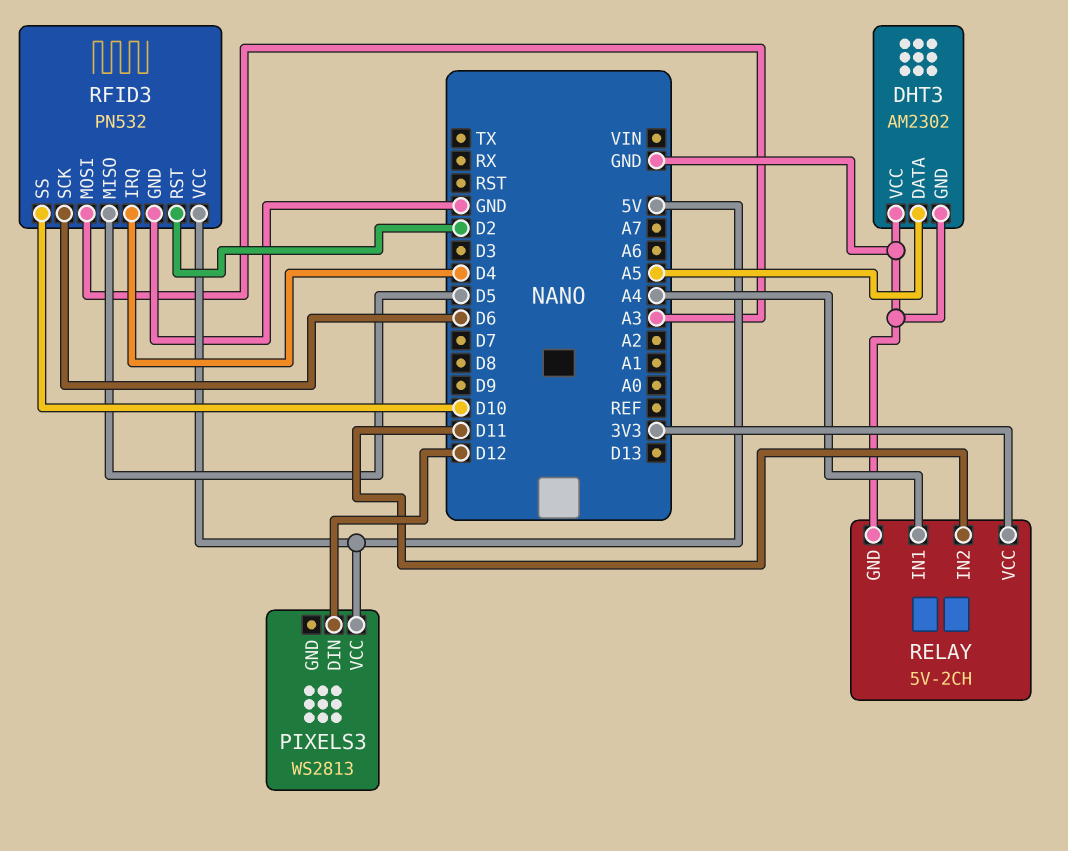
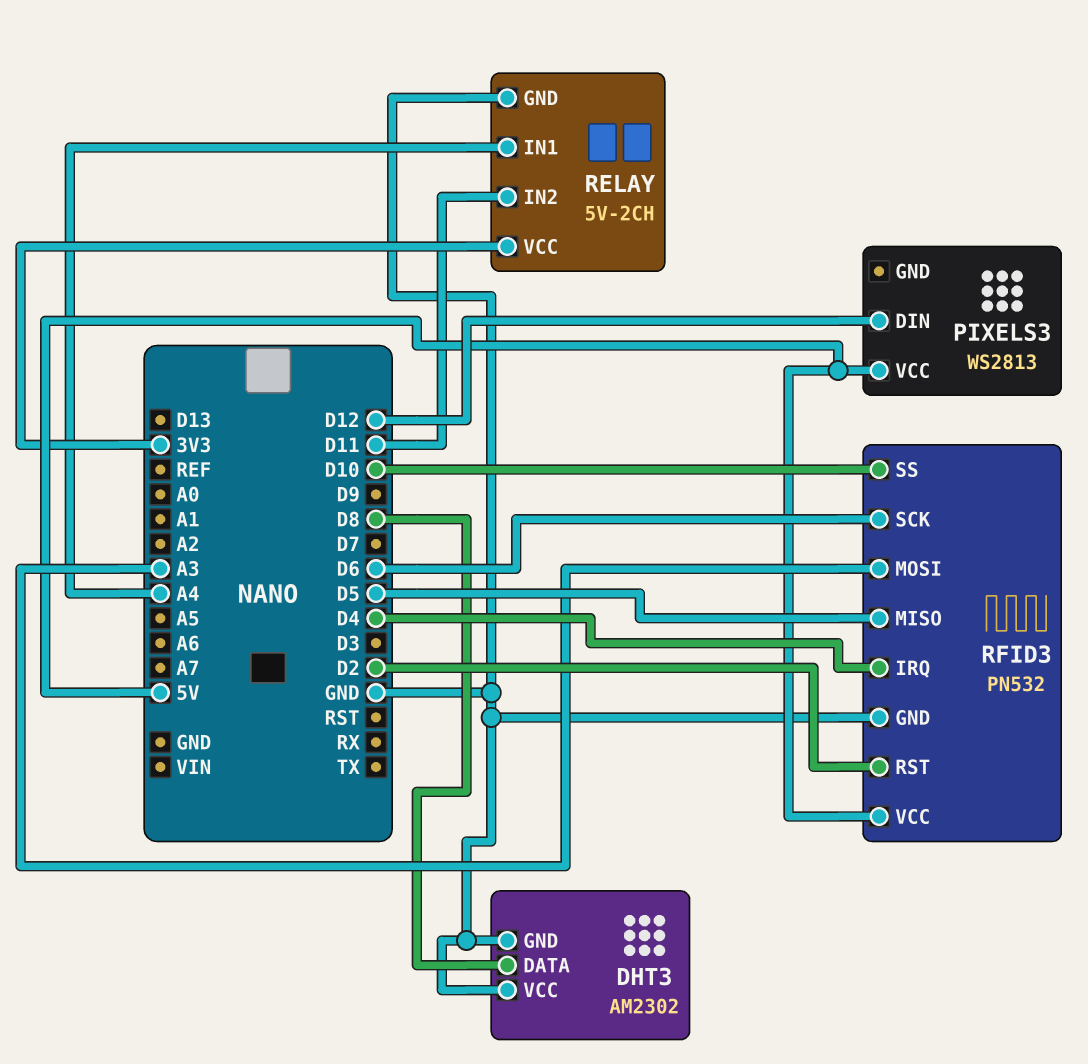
DHT3 pin DATA: A5 -> D8

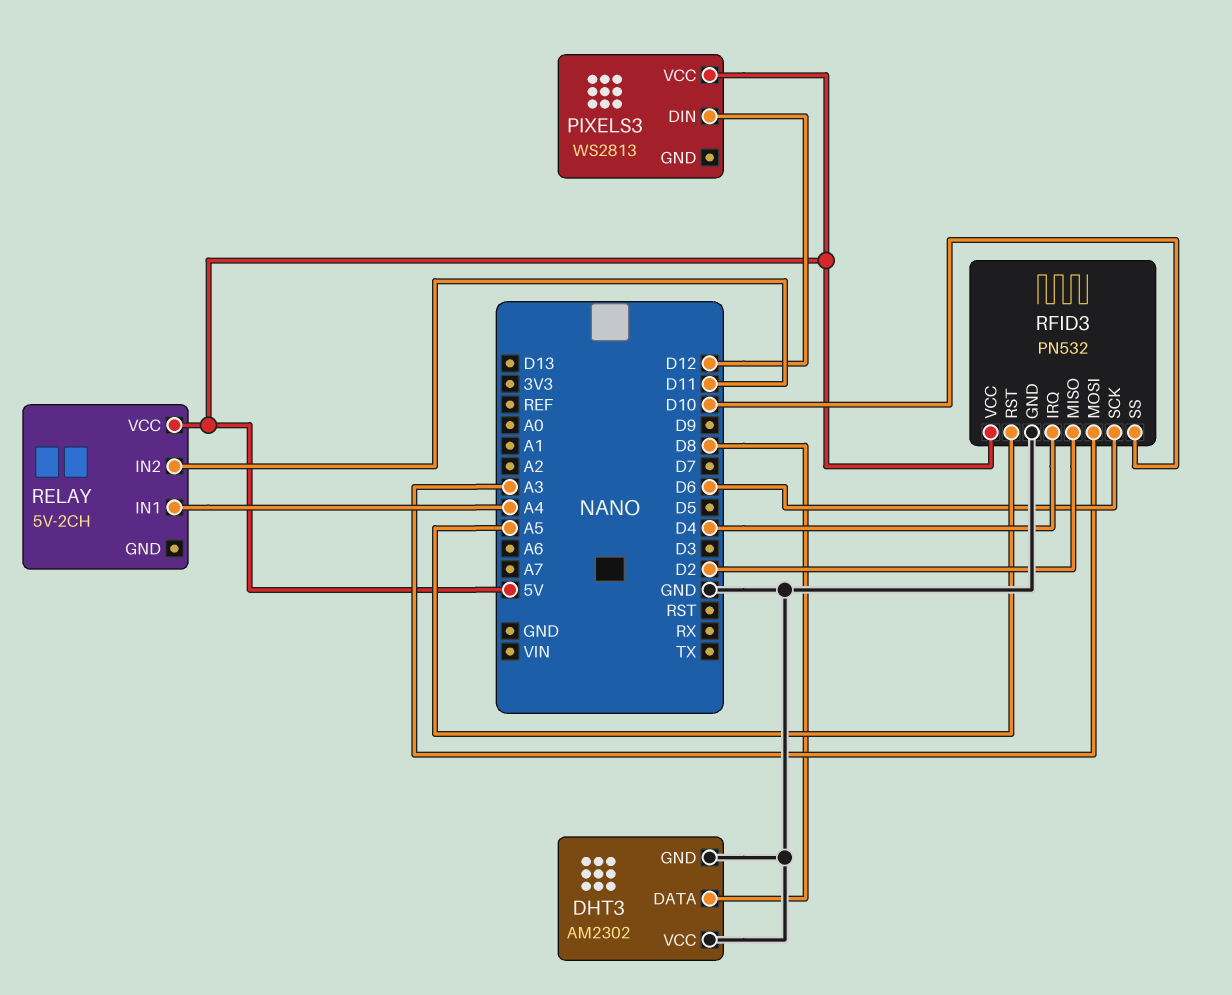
RELAY pin GND: GND -> none
RELAY pin VCC: 3V3 -> 5V
RFID3 pin MISO: D5 -> D2
RFID3 pin RST: D2 -> A5

